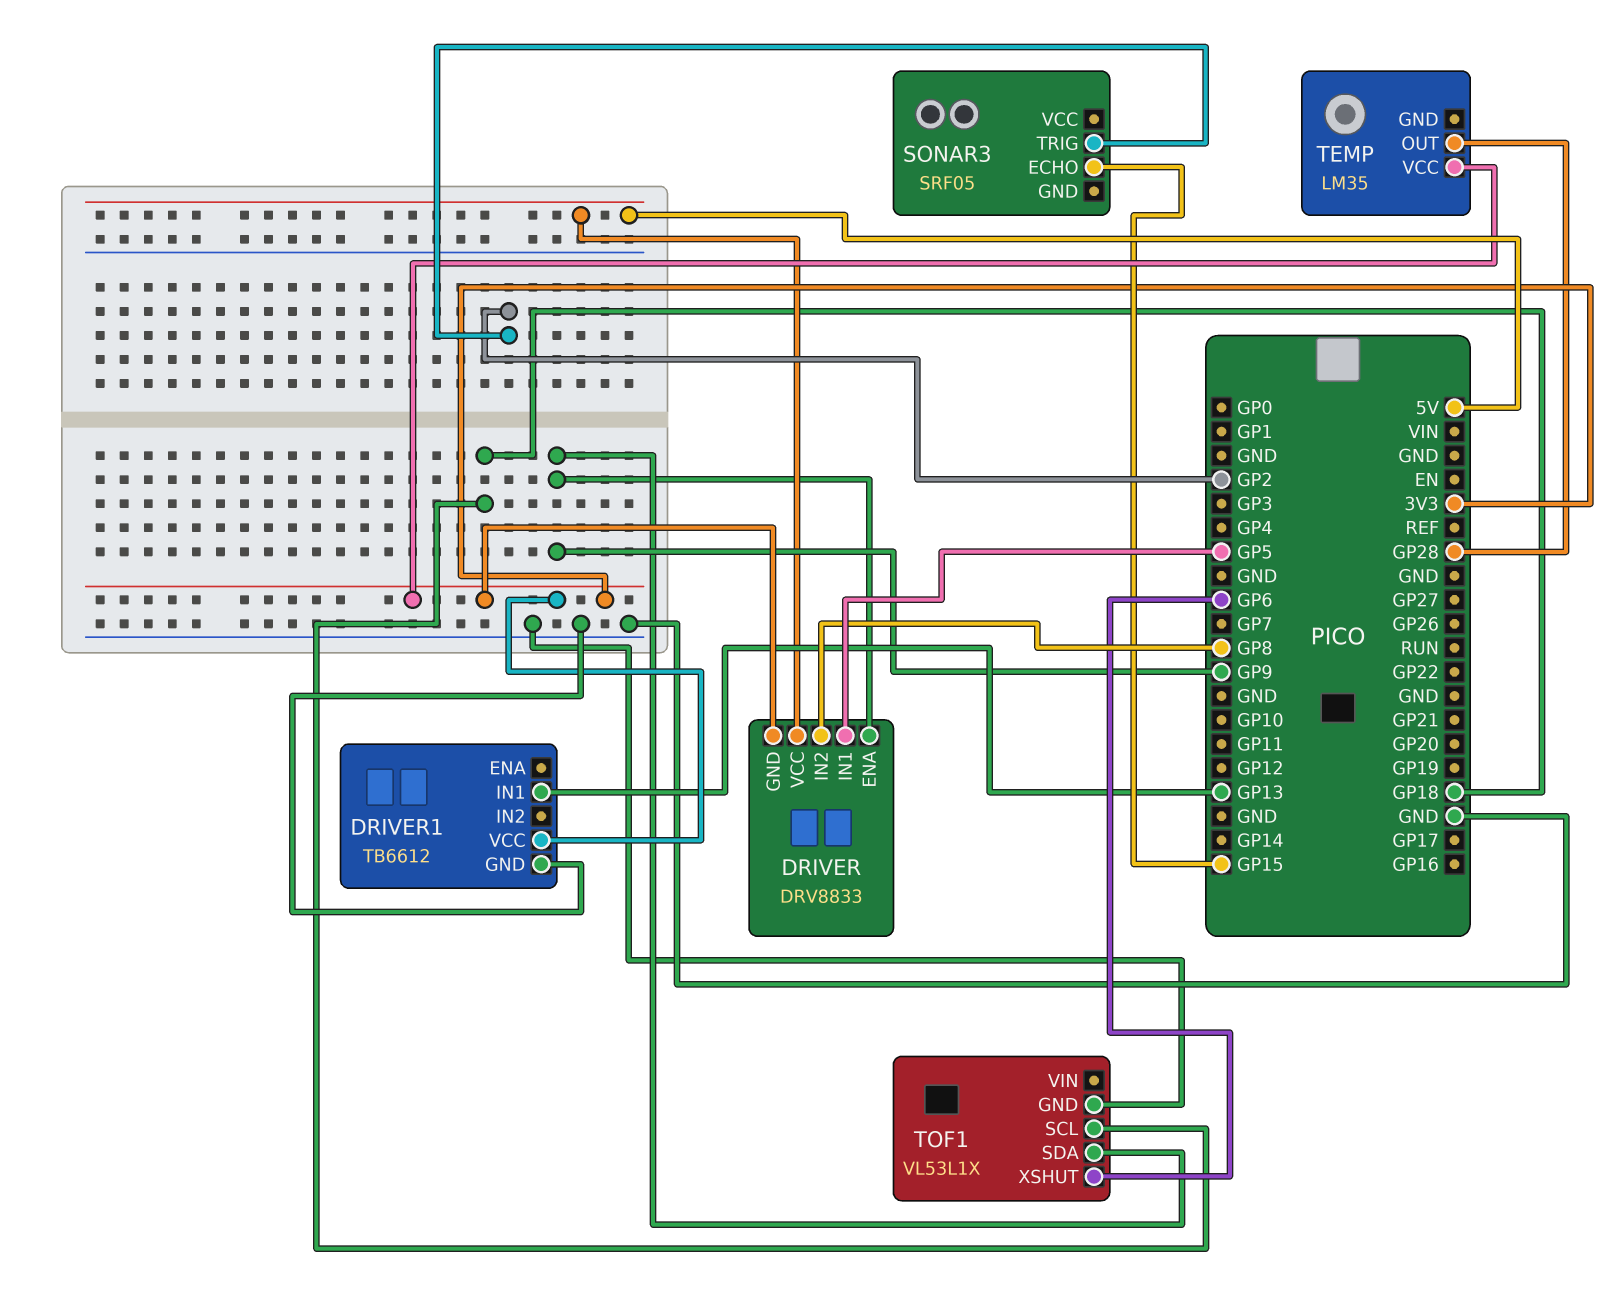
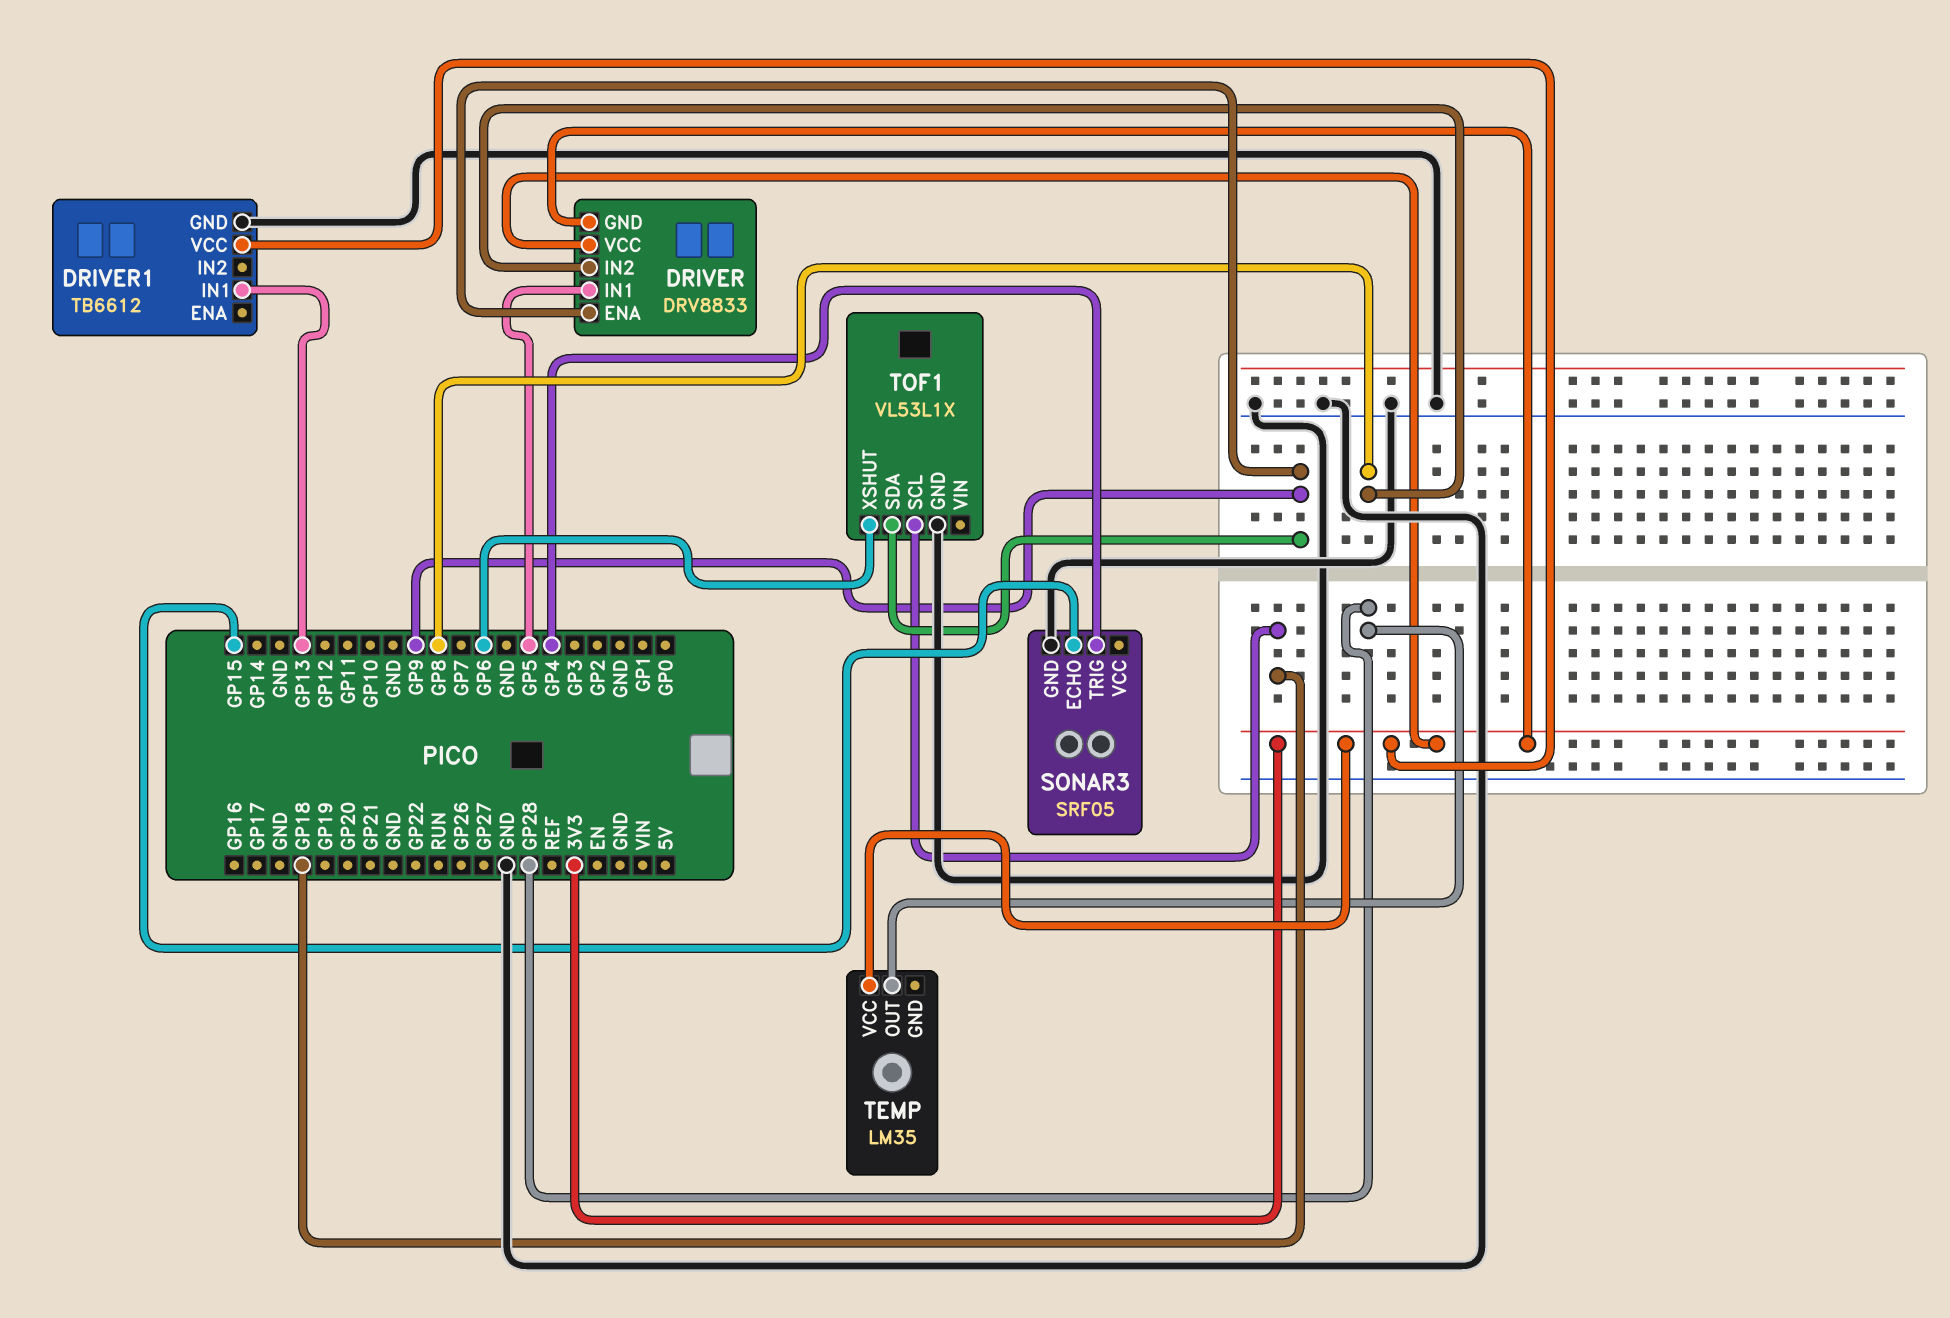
DRIVER pin VCC: 5V -> 3V3
SONAR3 pin GND: none -> GND
SONAR3 pin TRIG: GP2 -> GP4

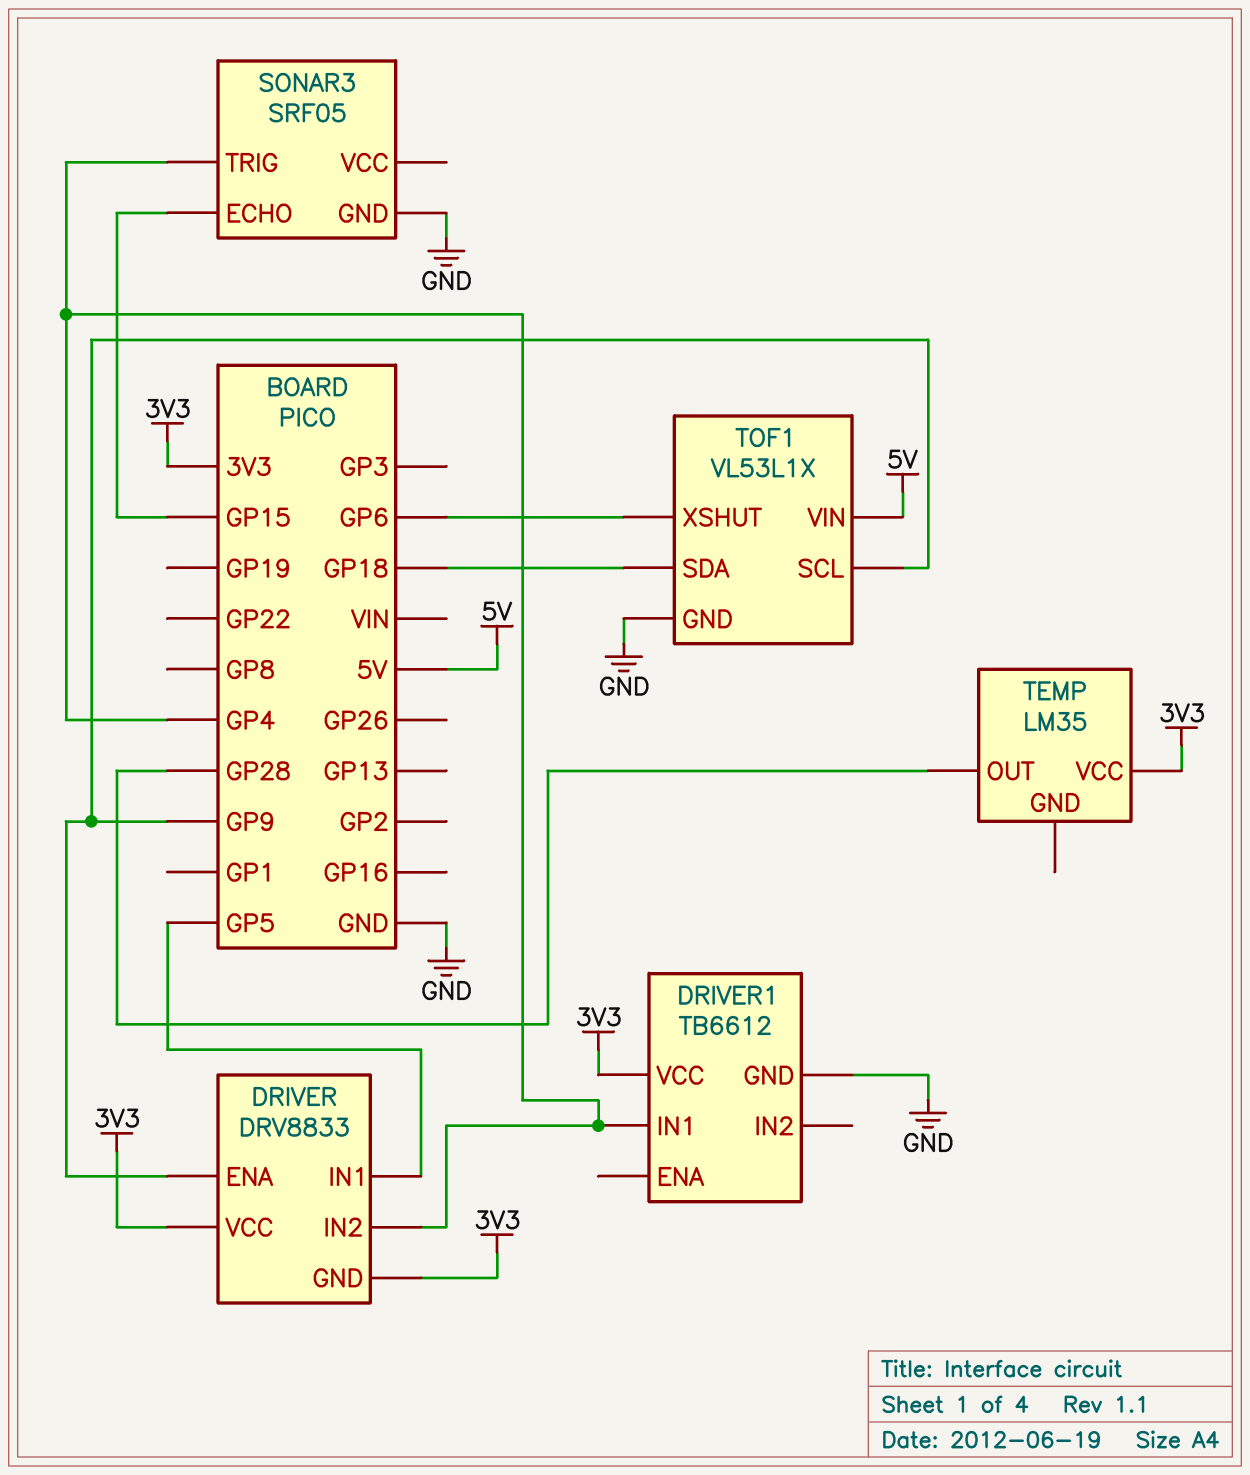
DRIVER pin IN2: GP8 -> GP4
DRIVER1 pin IN1: GP13 -> GP4
TOF1 pin SCL: GP18 -> GP9
TOF1 pin SDA: GP9 -> GP18
TOF1 pin VIN: none -> 5V

